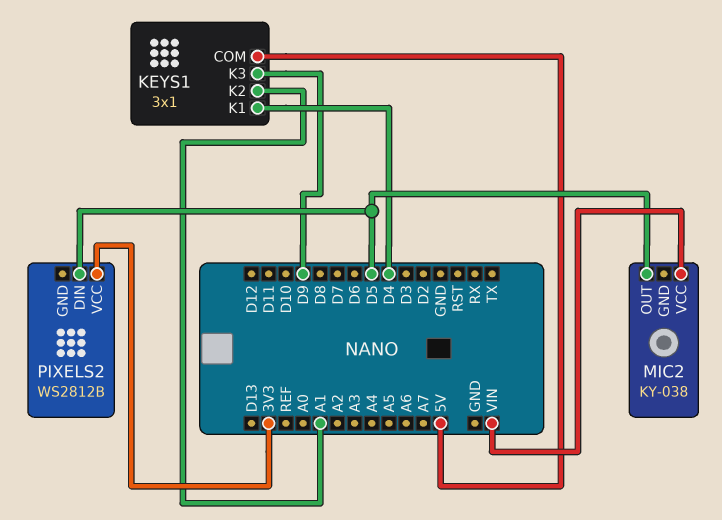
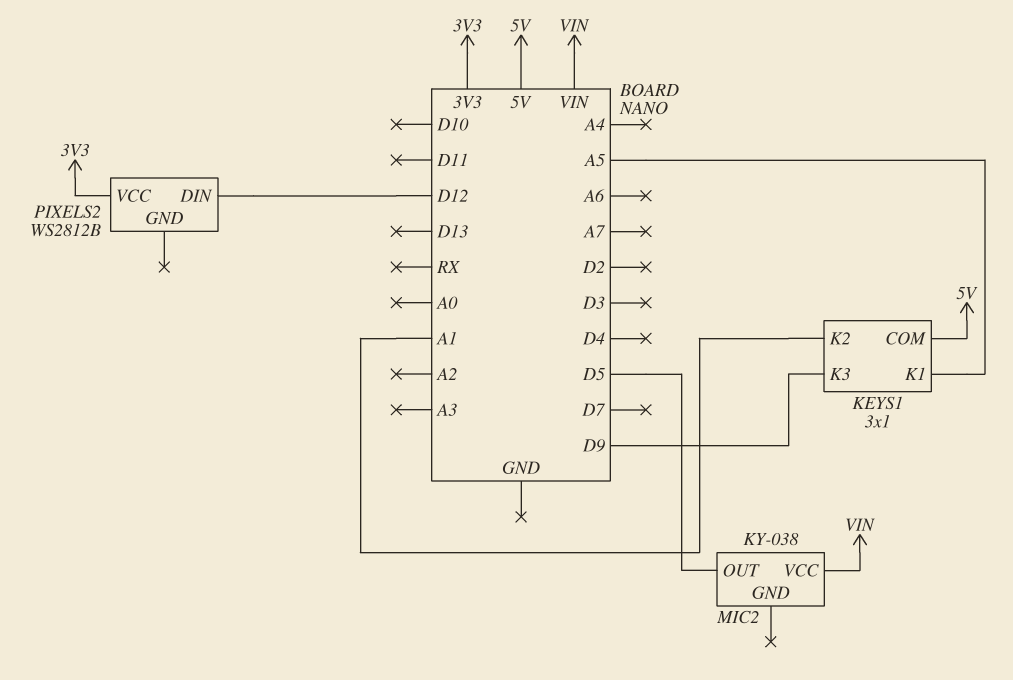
KEYS1 pin K1: D4 -> A5
PIXELS2 pin DIN: D5 -> D12

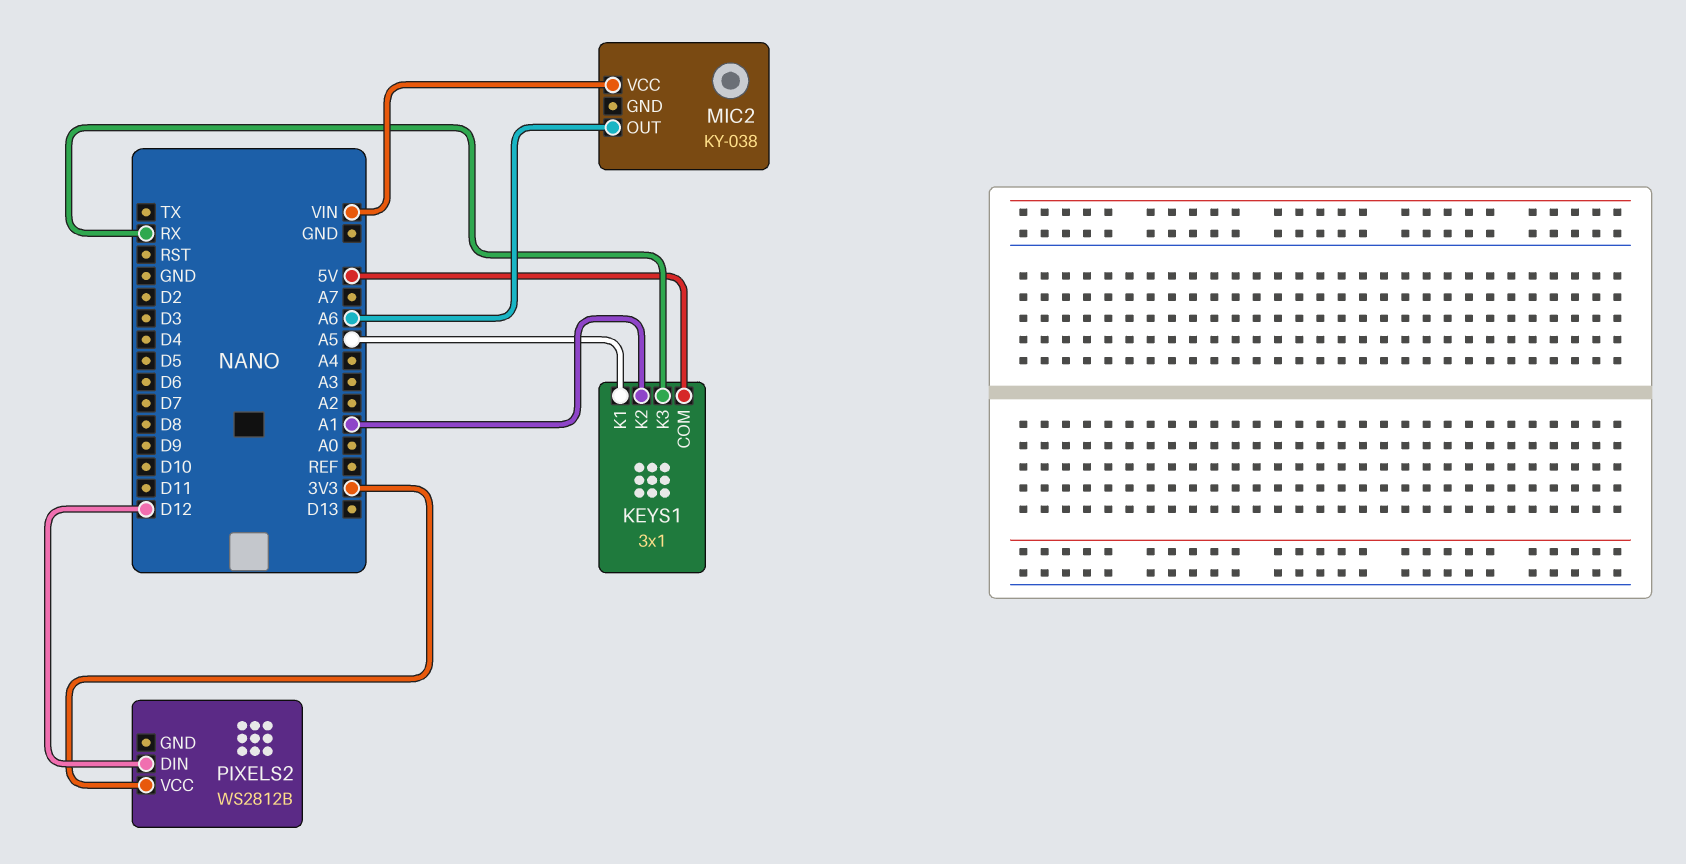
KEYS1 pin K3: D9 -> RX
MIC2 pin OUT: D5 -> A6

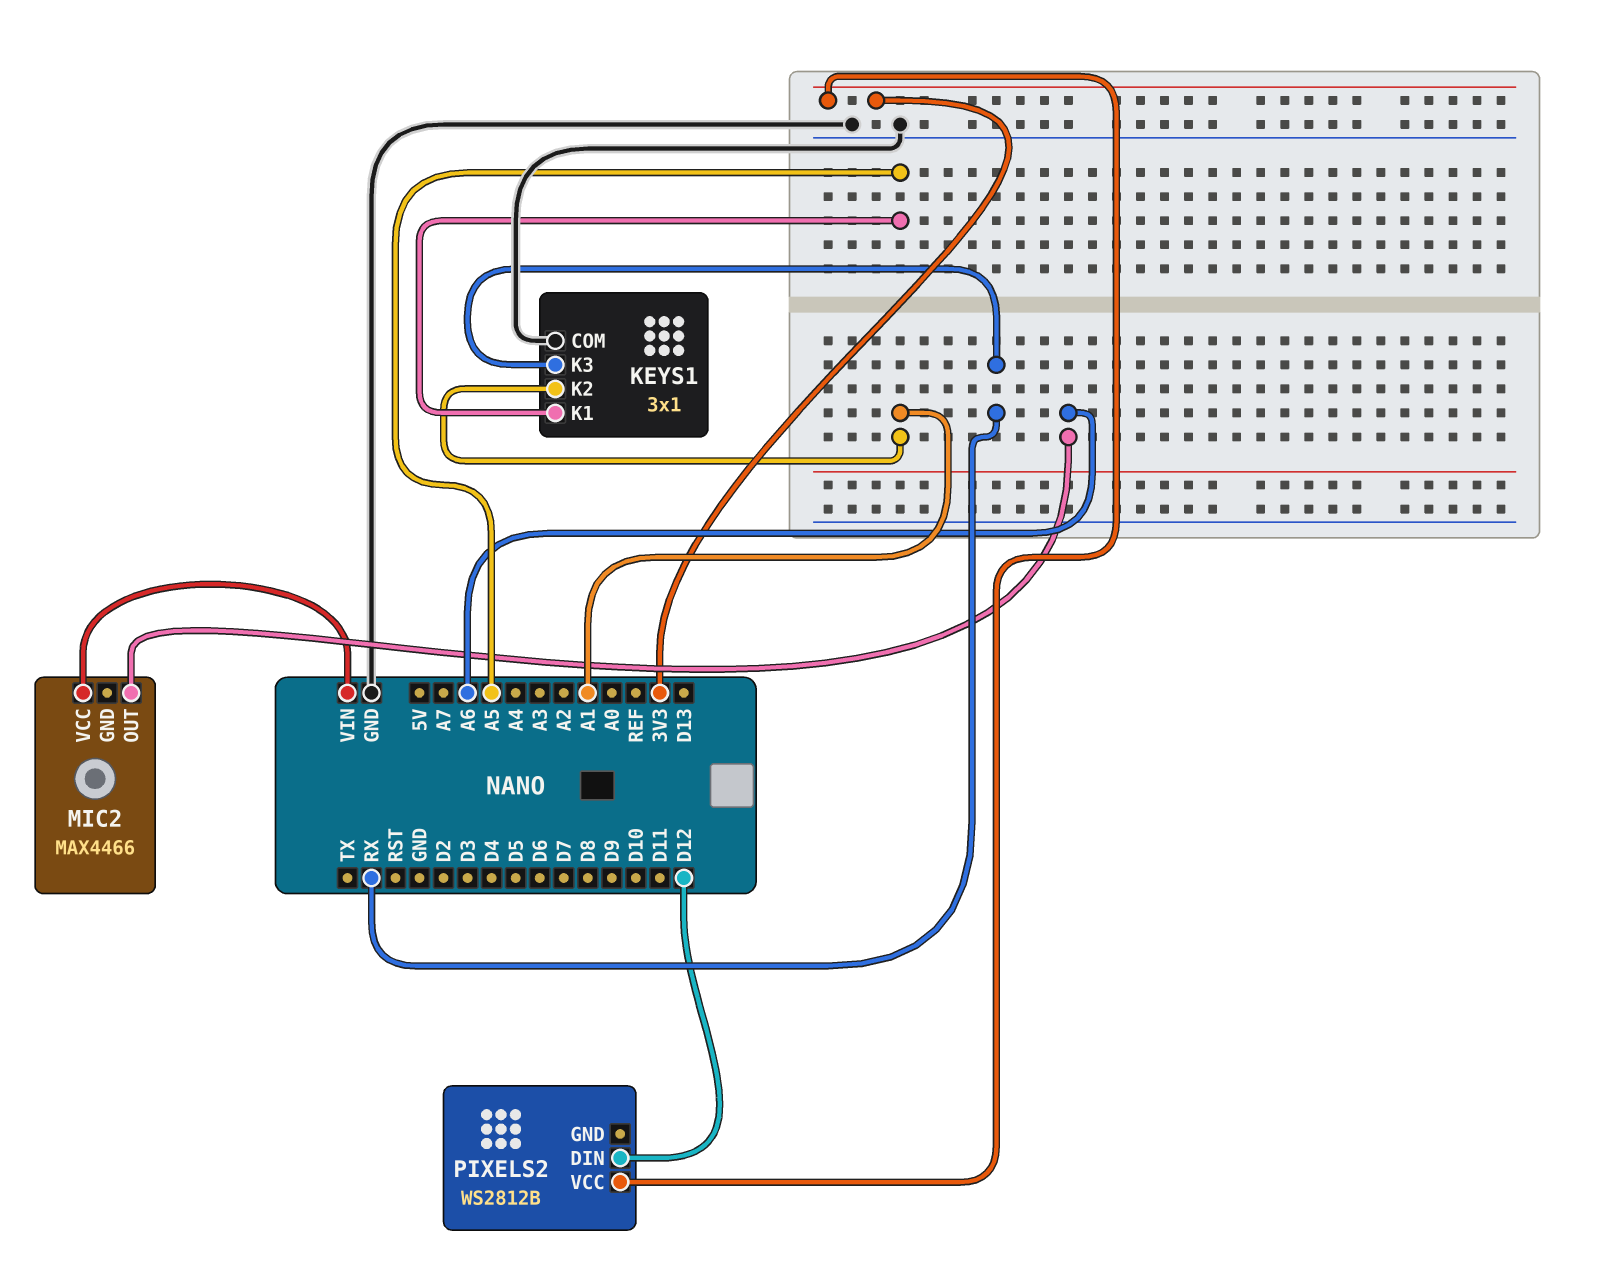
KEYS1 pin COM: 5V -> GND
MIC2: KY-038 -> MAX4466

